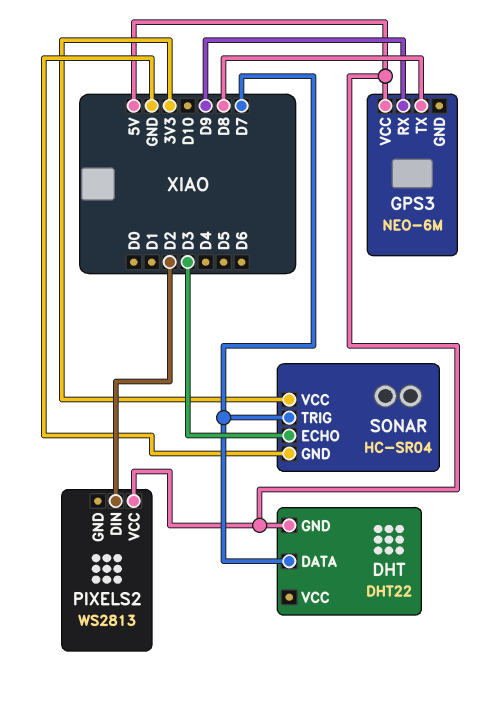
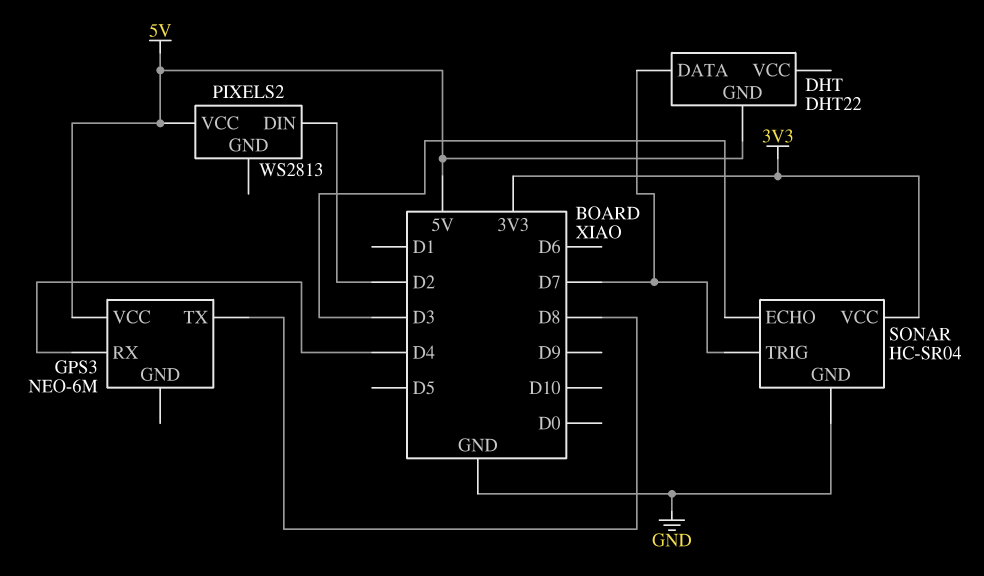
GPS3 pin RX: D9 -> D4

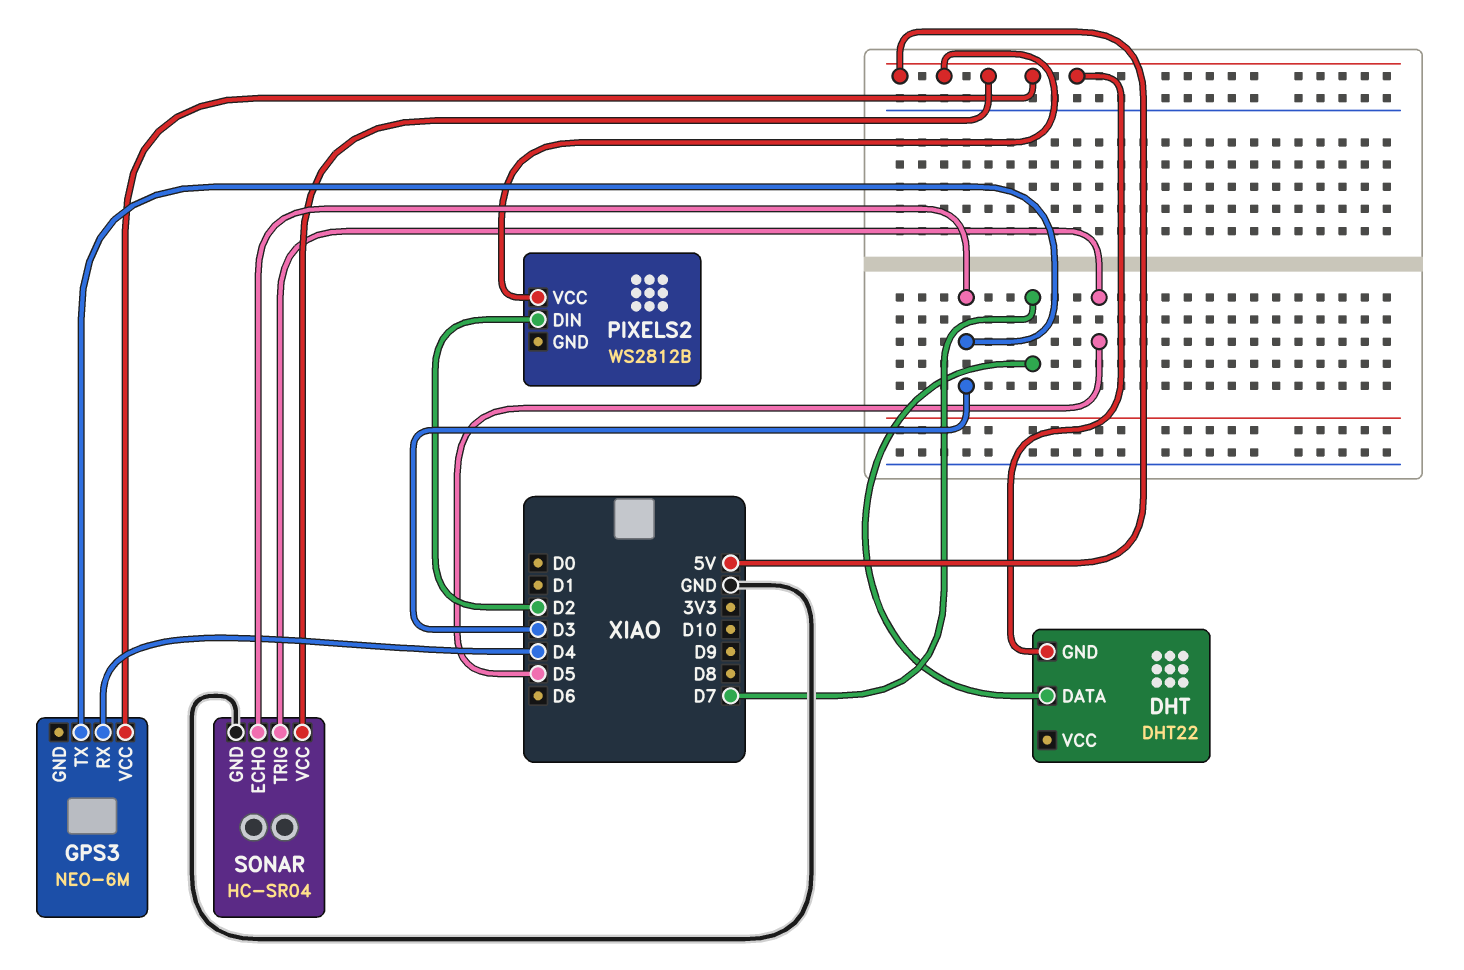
GPS3 pin TX: D8 -> D3
PIXELS2: WS2813 -> WS2812B
SONAR pin TRIG: D7 -> D5
SONAR pin VCC: 3V3 -> 5V

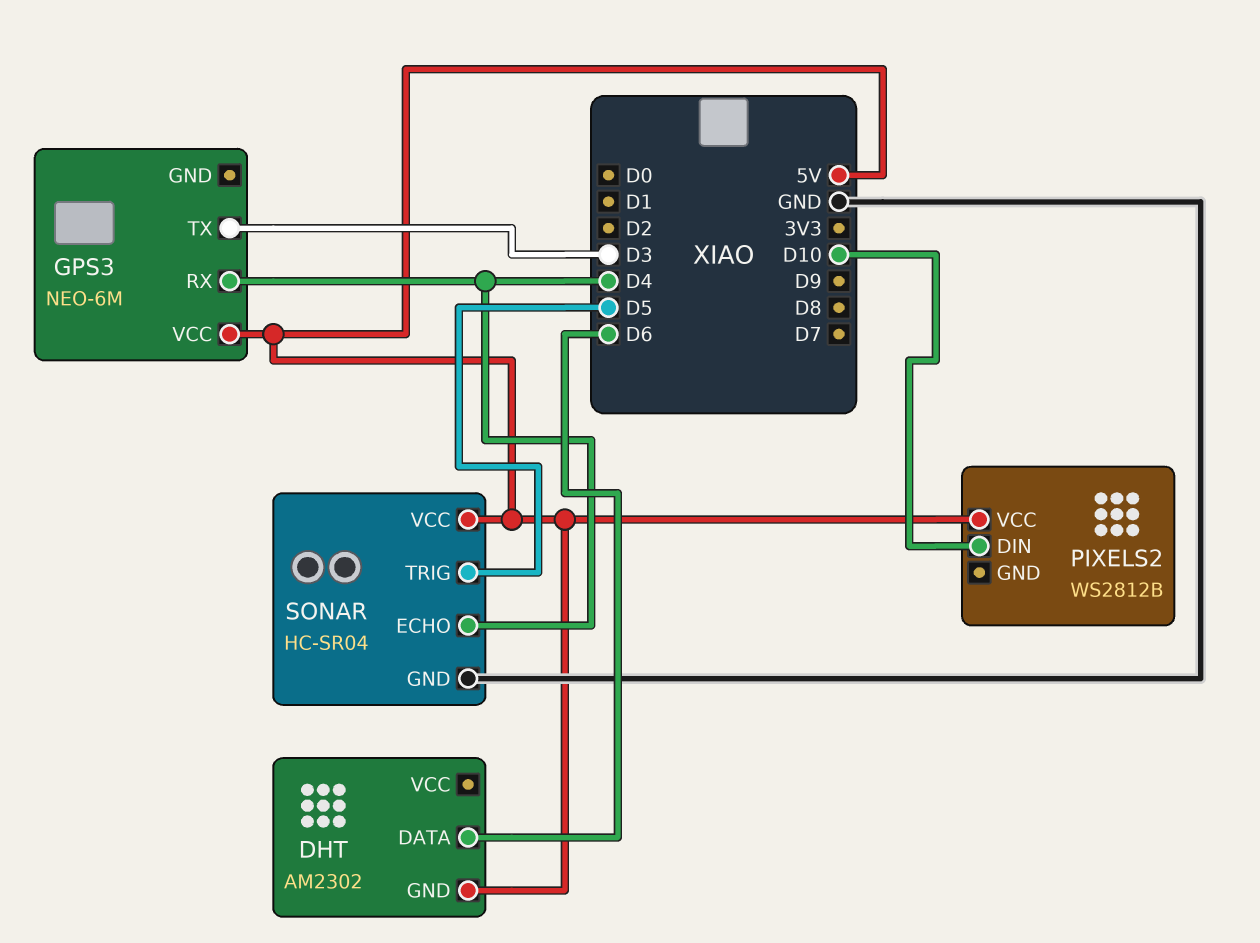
DHT: DHT22 -> AM2302
DHT pin DATA: D7 -> D6
PIXELS2 pin DIN: D2 -> D10
SONAR pin ECHO: D3 -> D4

